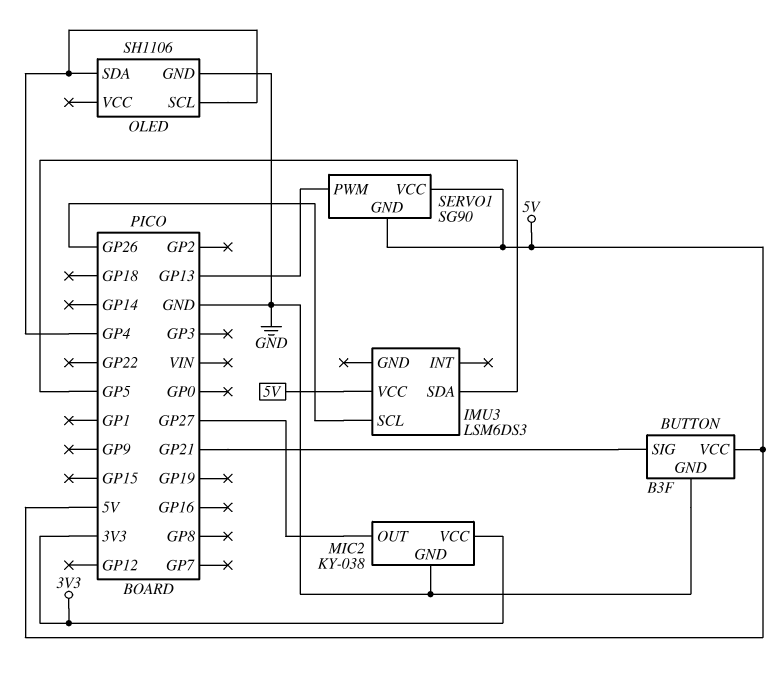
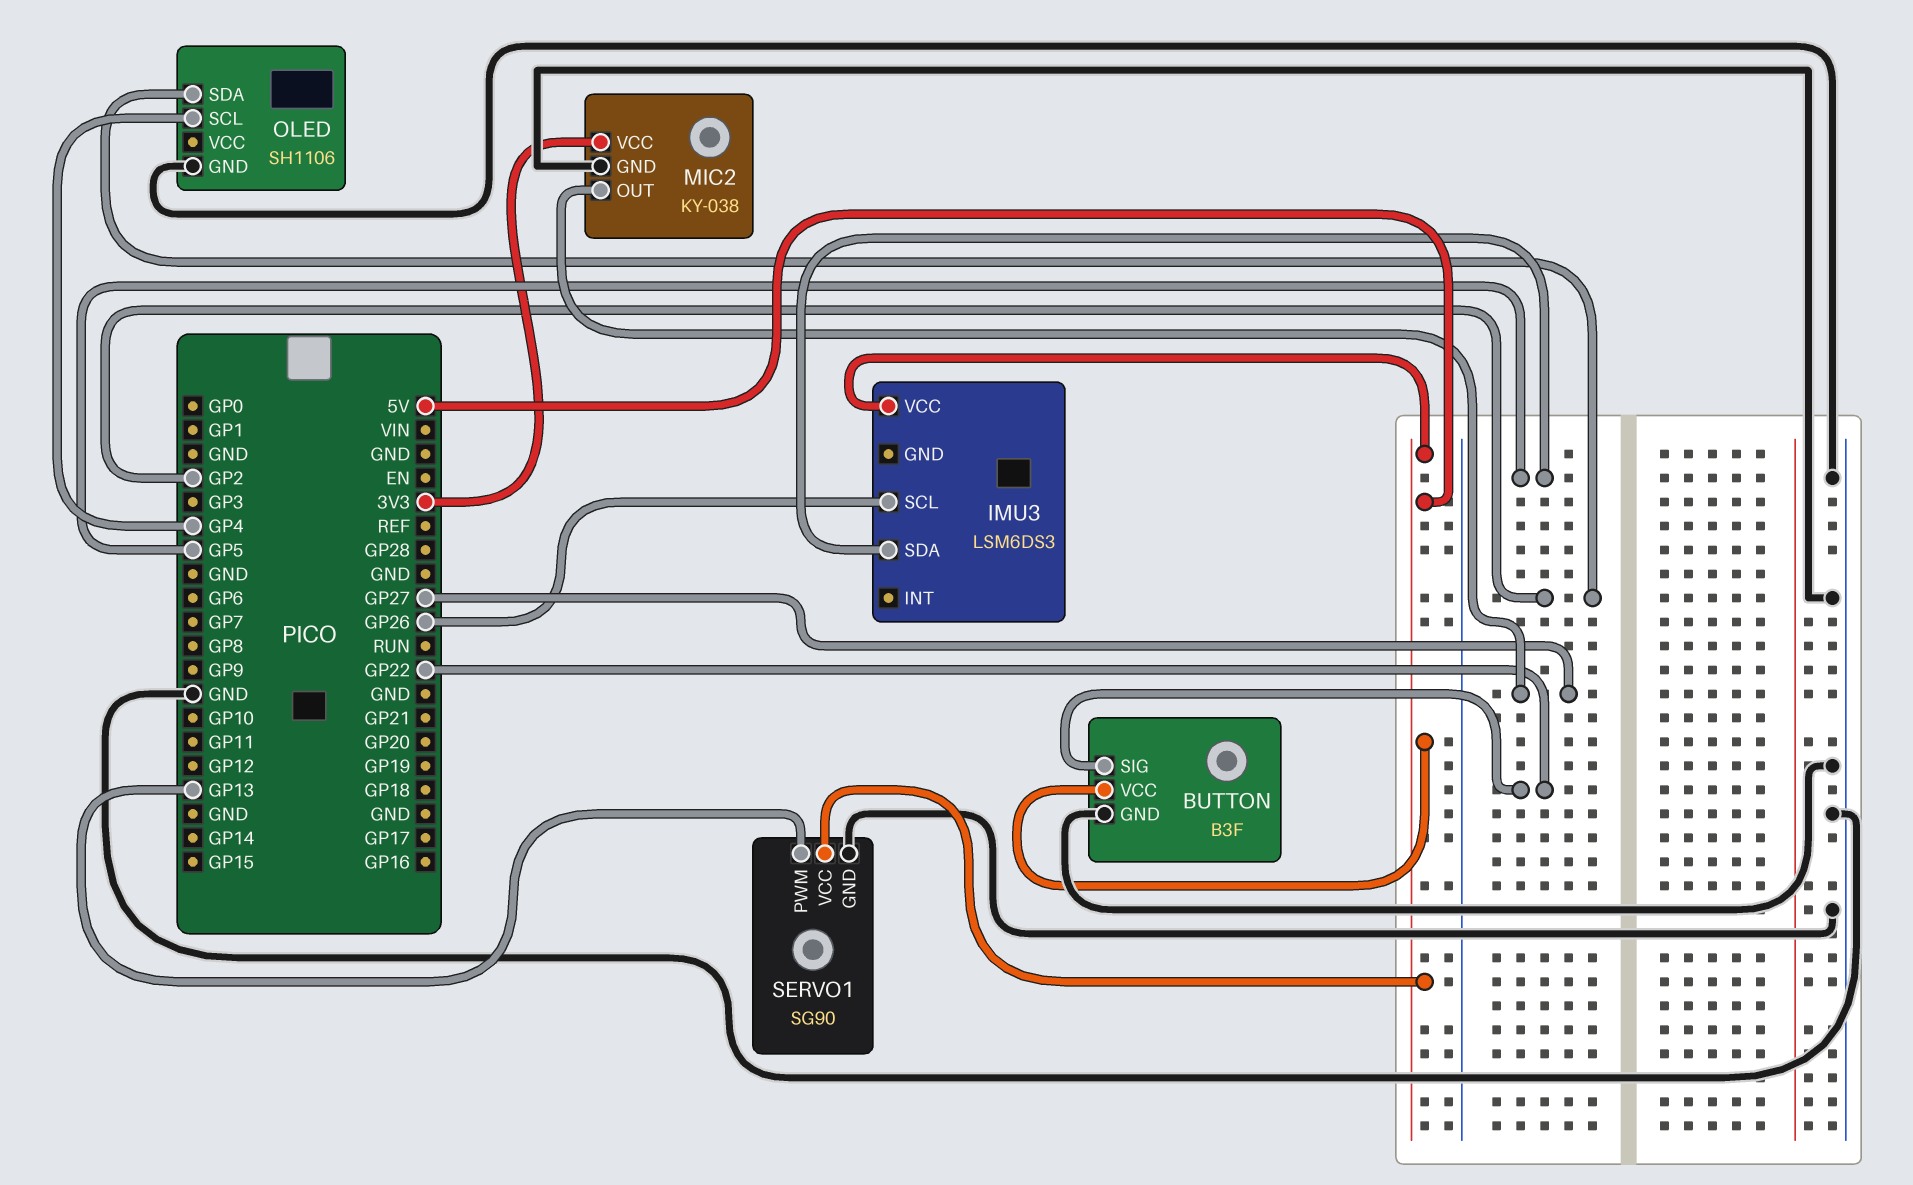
BUTTON pin SIG: GP21 -> GP22
OLED pin SDA: GP4 -> GP2
SERVO1 pin GND: 5V -> GND

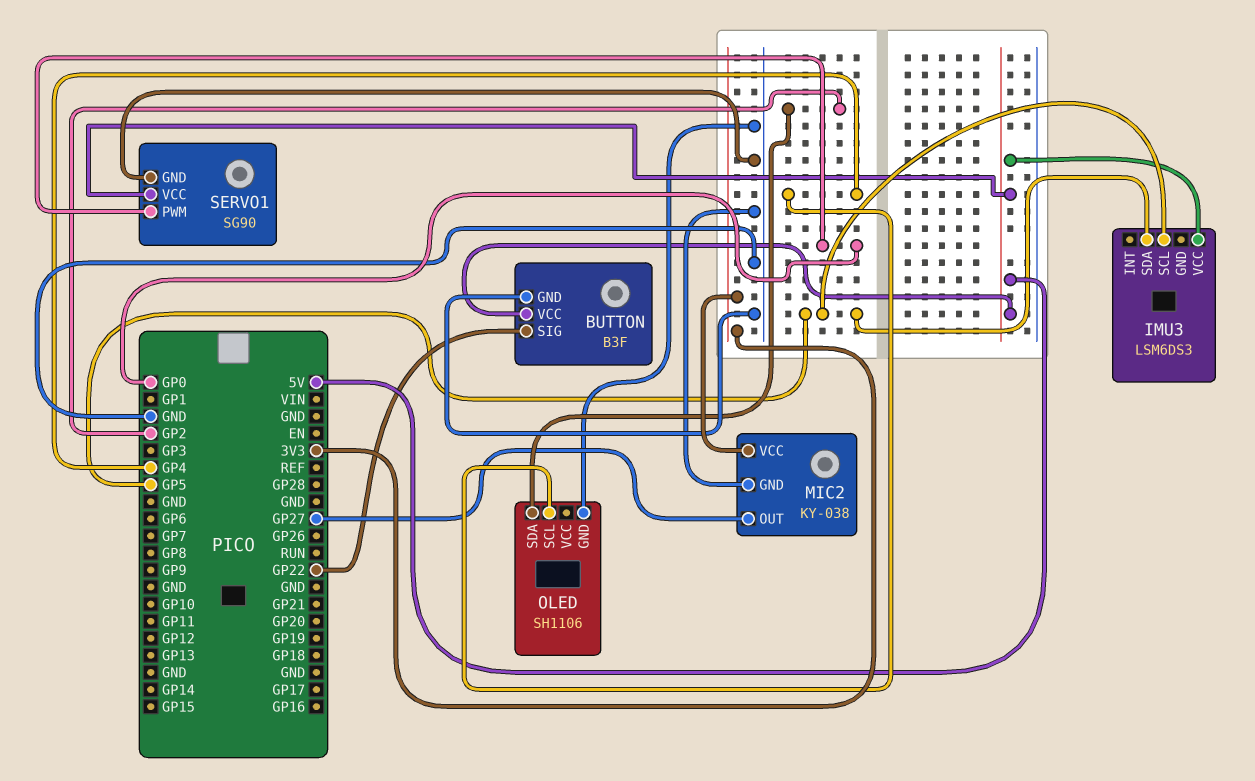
IMU3 pin SCL: GP26 -> GP5
SERVO1 pin PWM: GP13 -> GP0

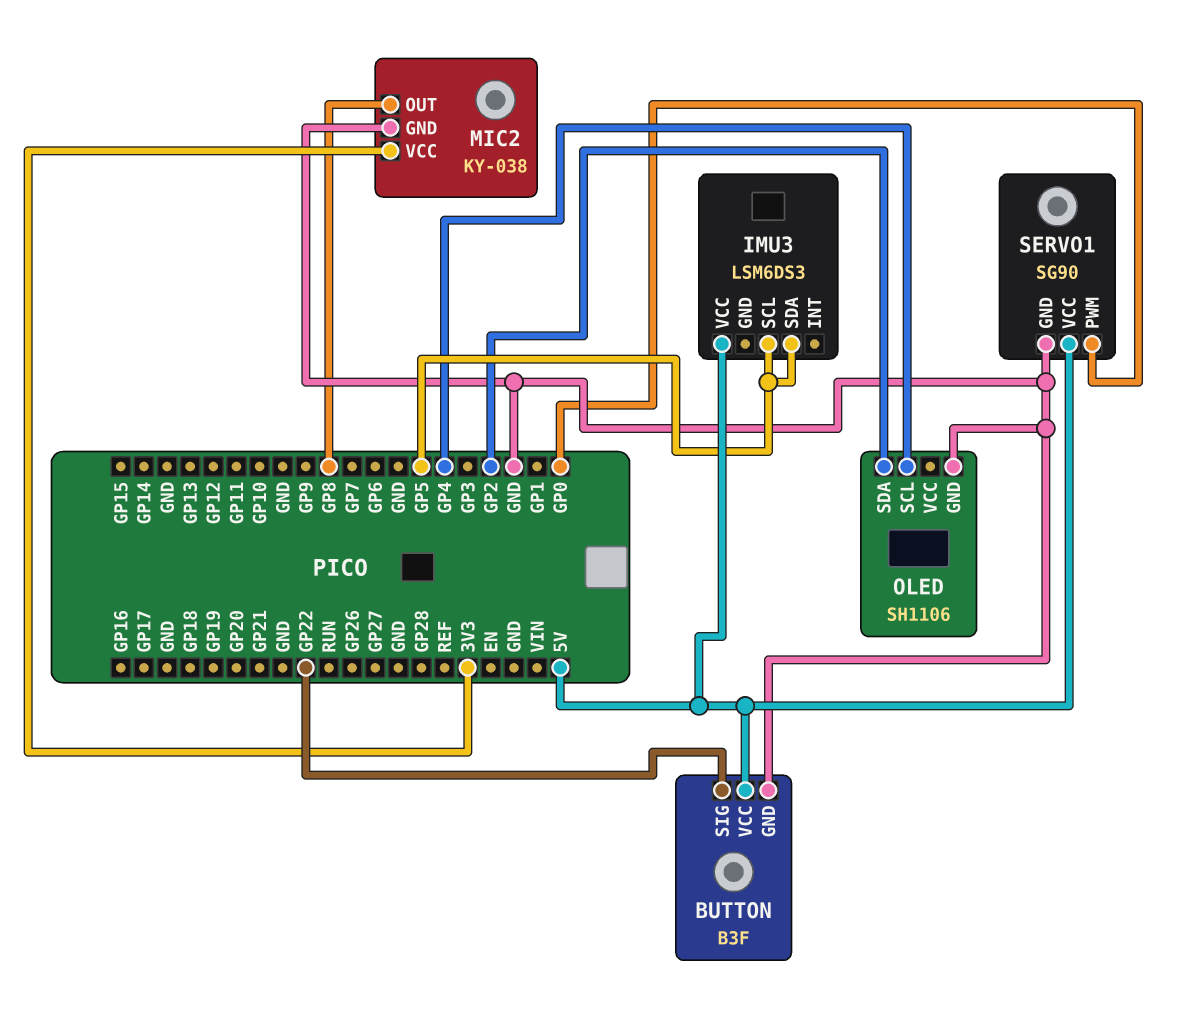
MIC2 pin OUT: GP27 -> GP8

